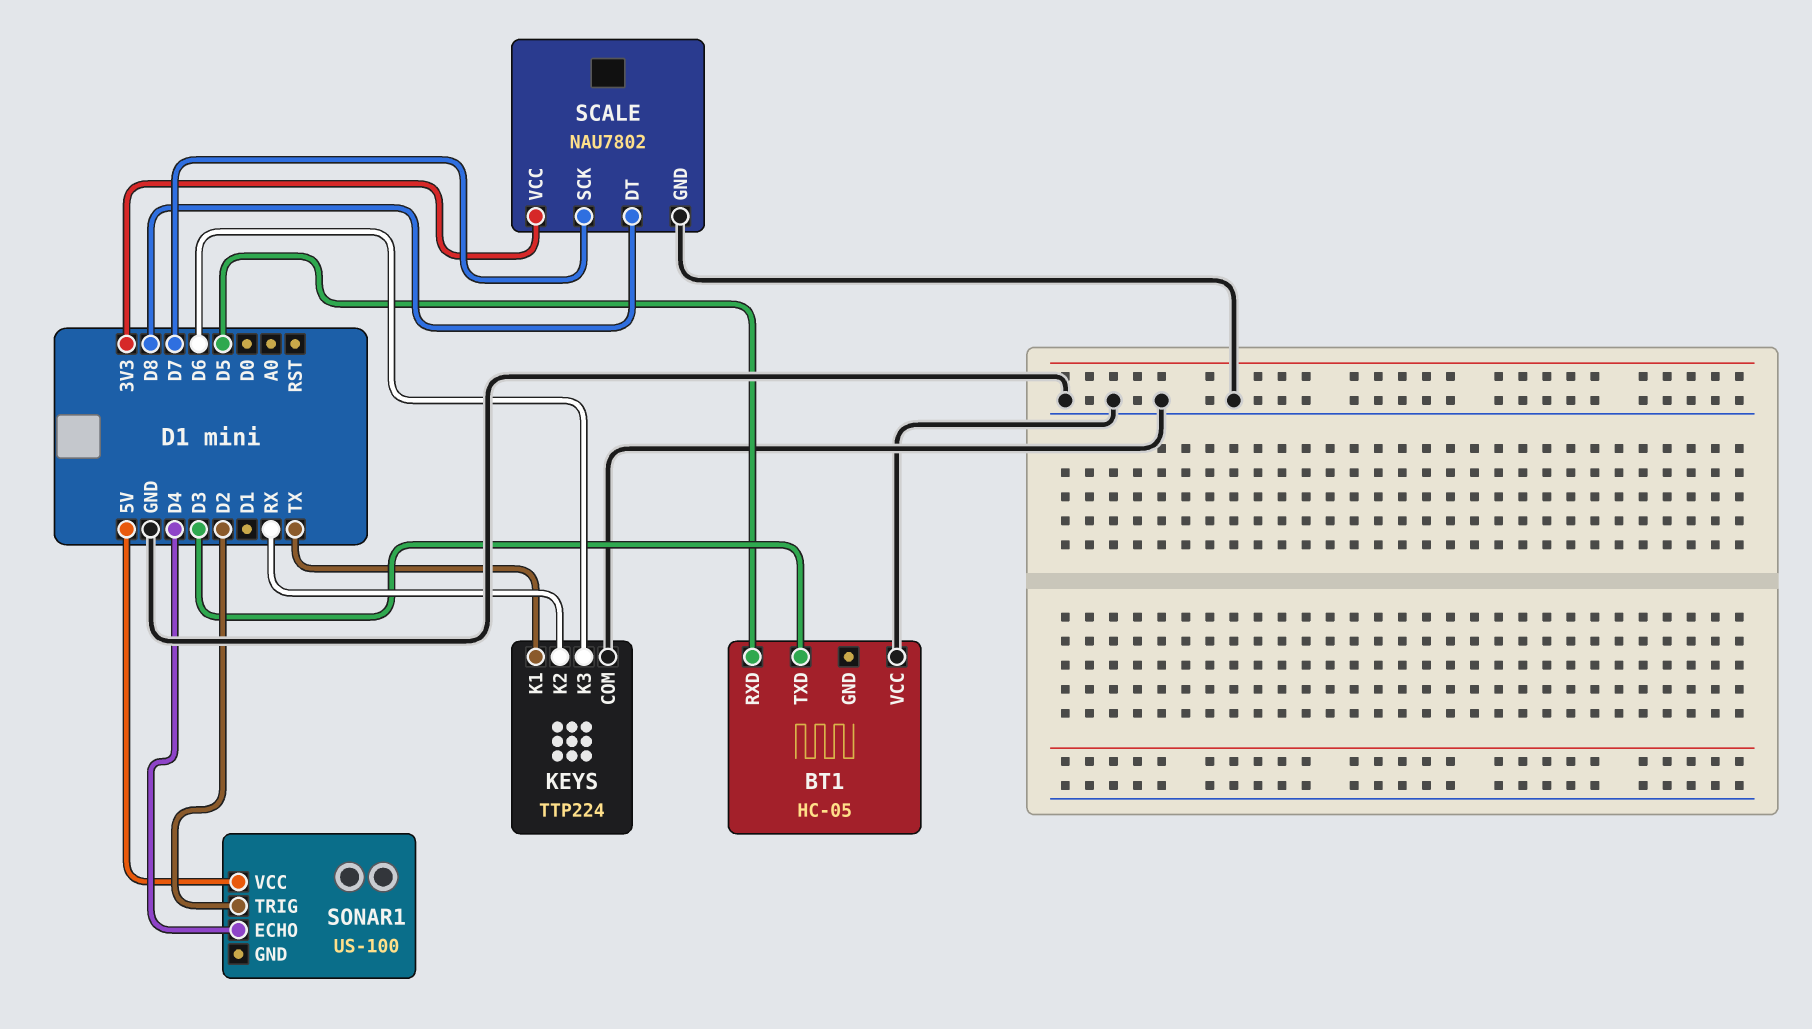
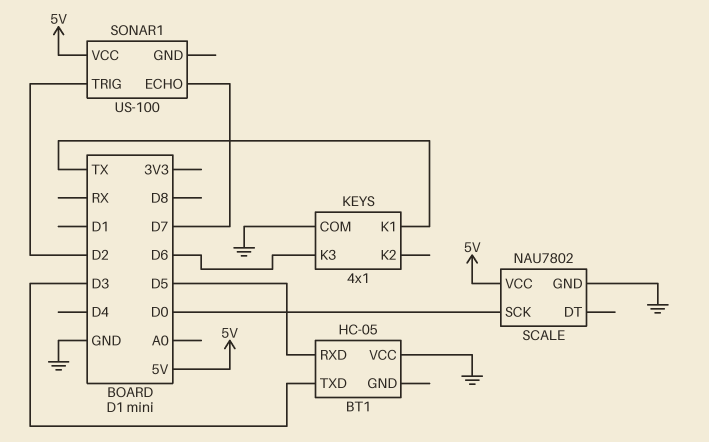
KEYS: TTP224 -> 4x1
KEYS pin K2: RX -> none
SCALE pin DT: D8 -> none
SCALE pin SCK: D7 -> D0
SCALE pin VCC: 3V3 -> 5V
SONAR1 pin ECHO: D4 -> D7

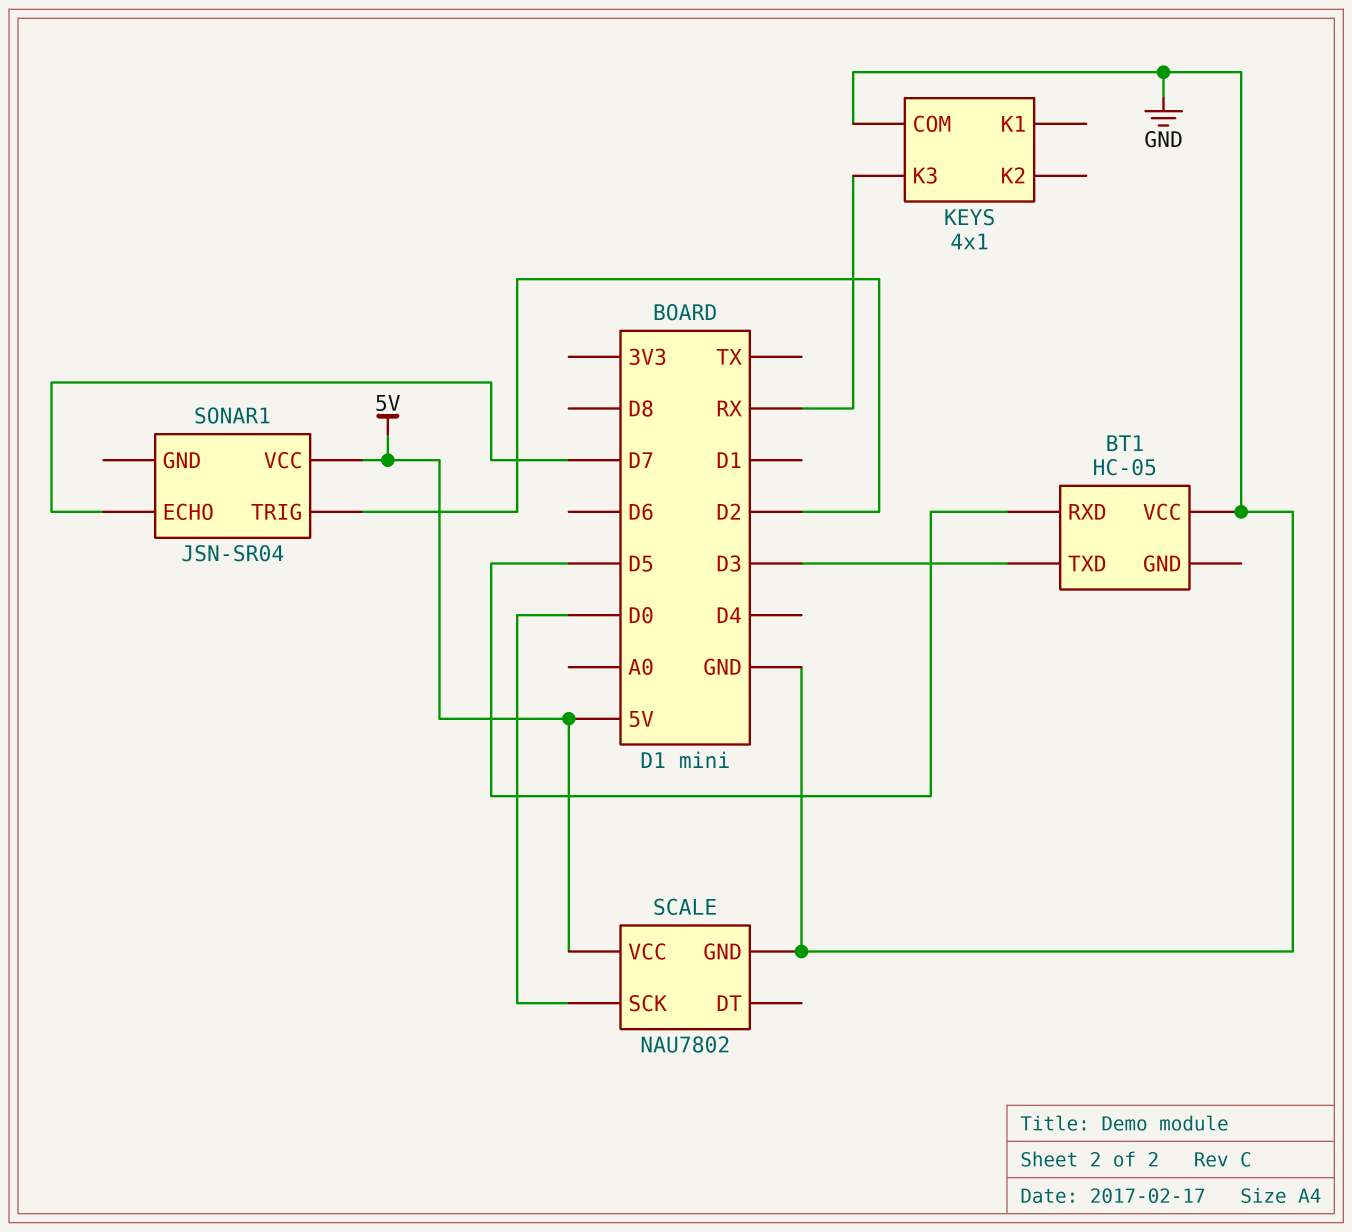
KEYS pin K1: TX -> none
KEYS pin K3: D6 -> RX
SONAR1: US-100 -> JSN-SR04

